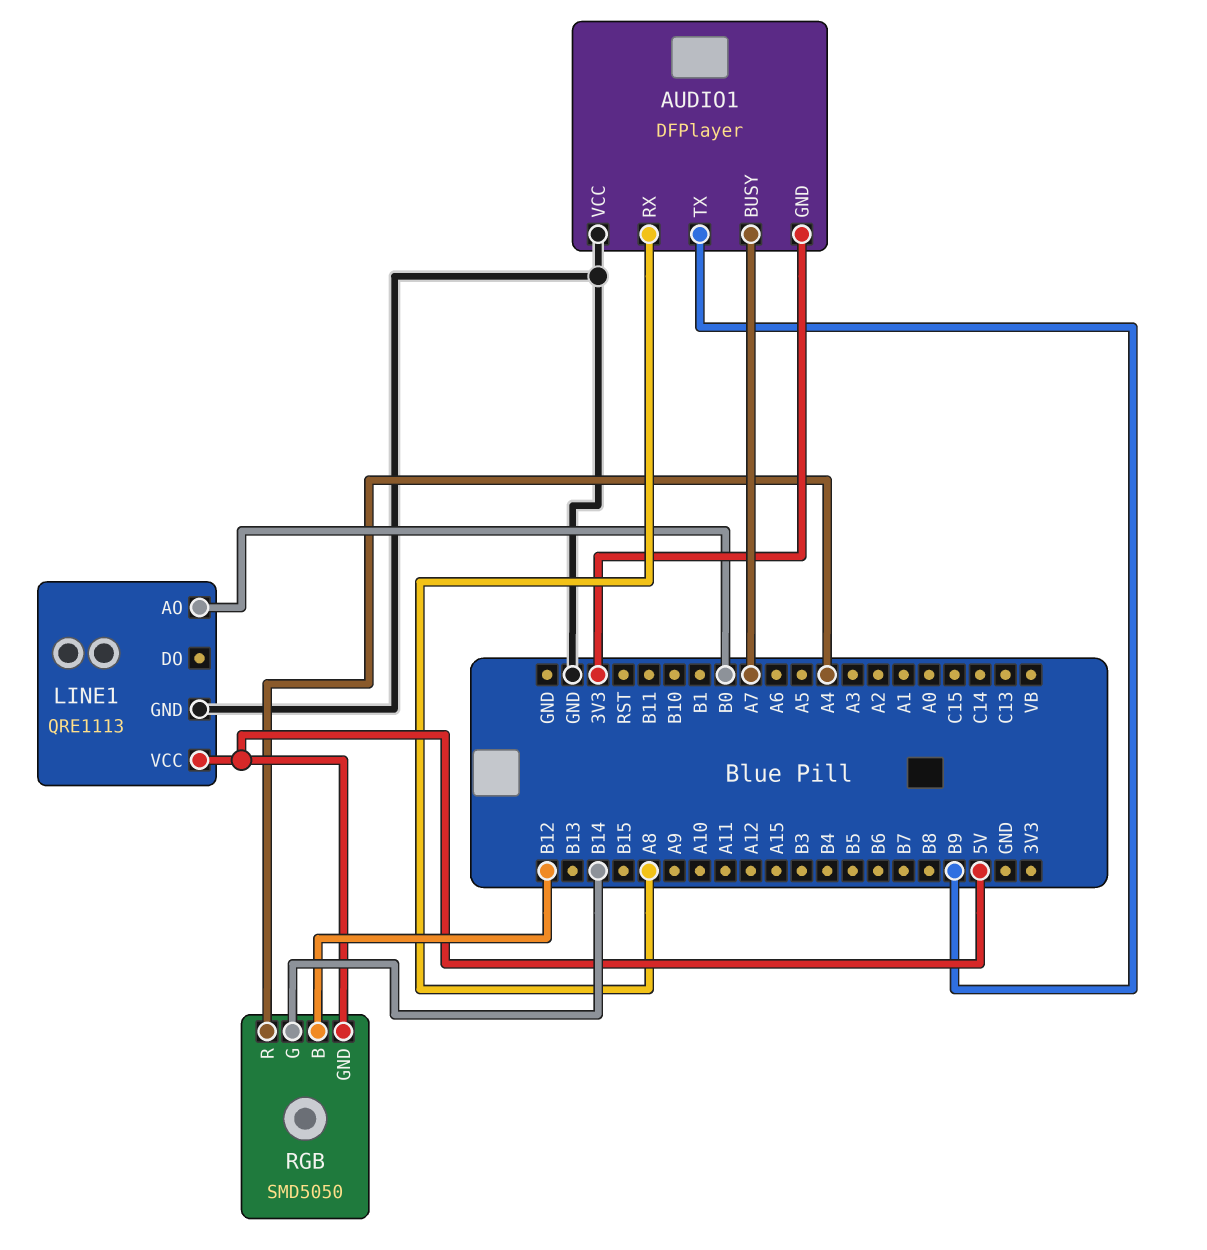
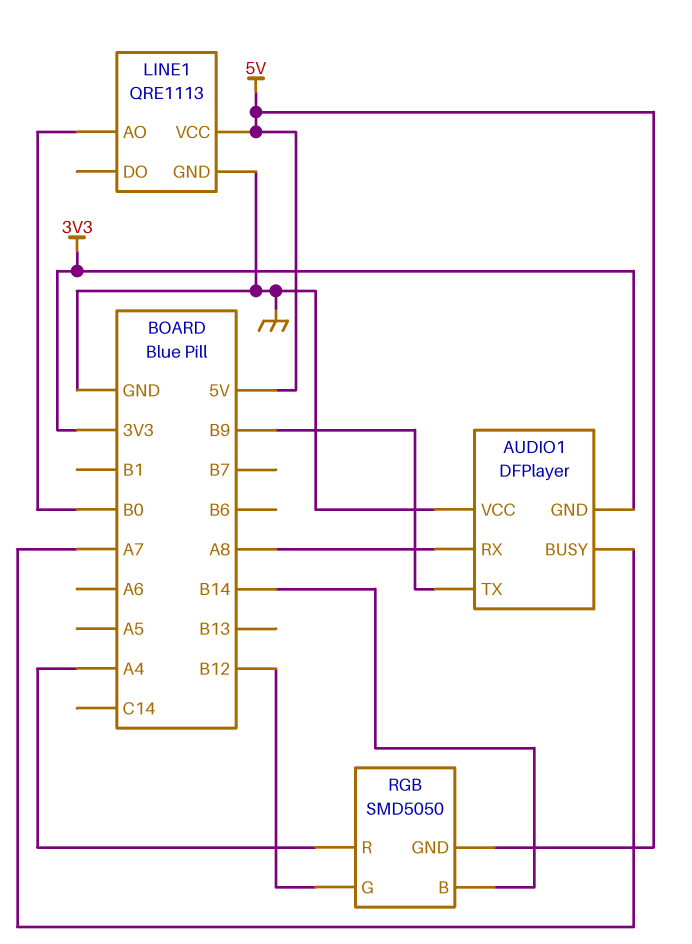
RGB pin B: B12 -> B14
RGB pin G: B14 -> B12

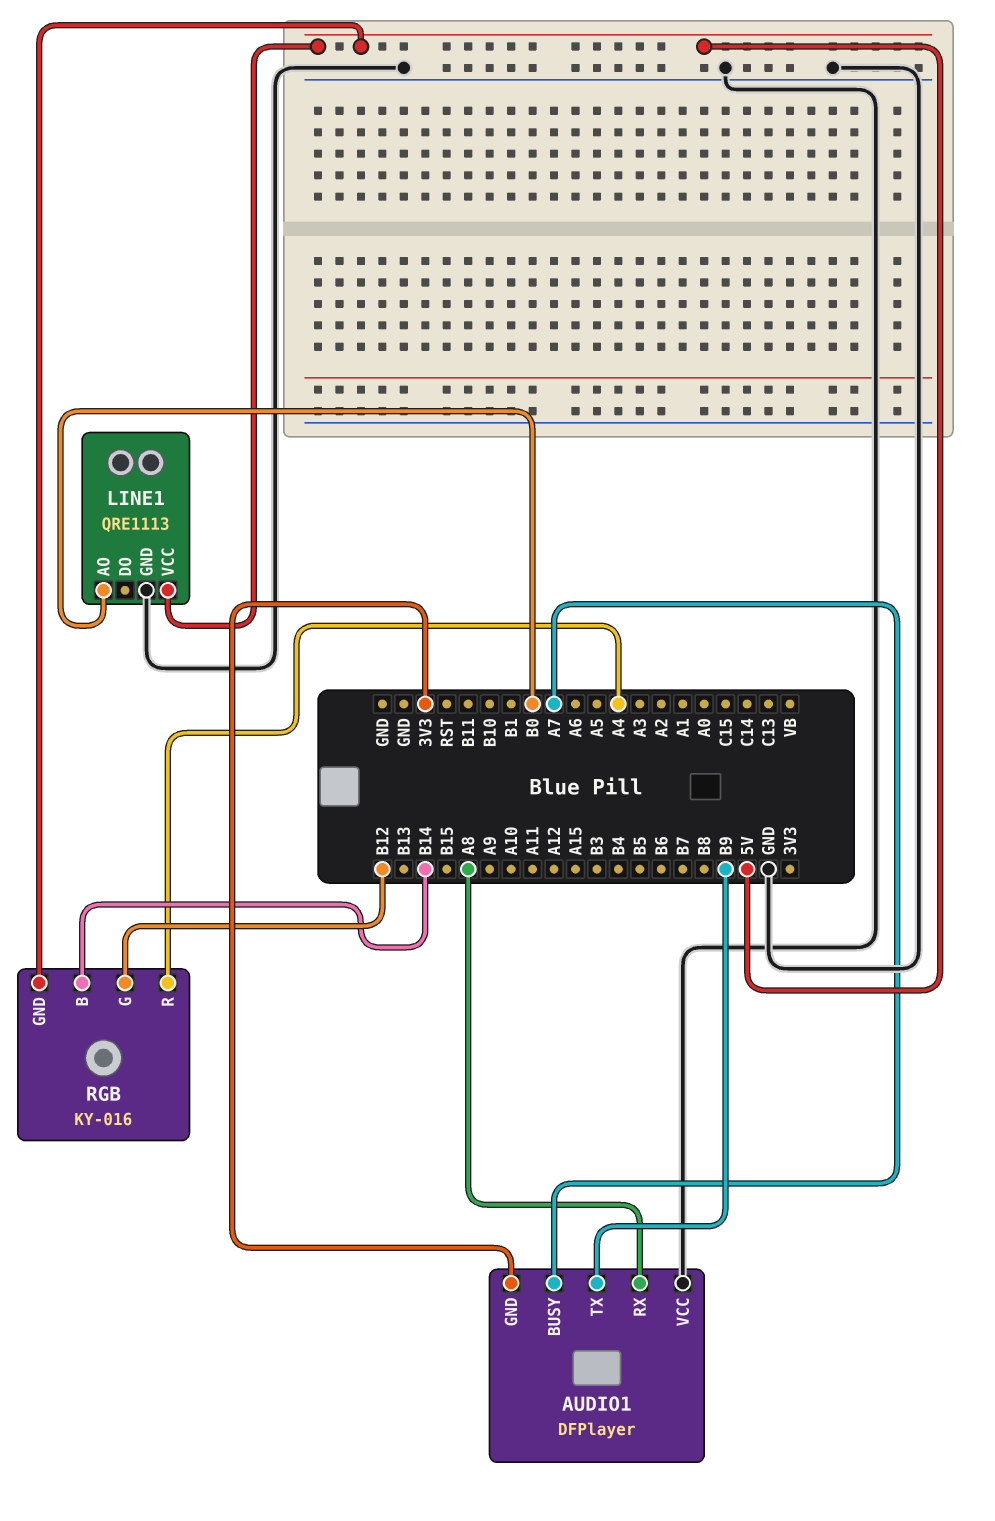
RGB: SMD5050 -> KY-016

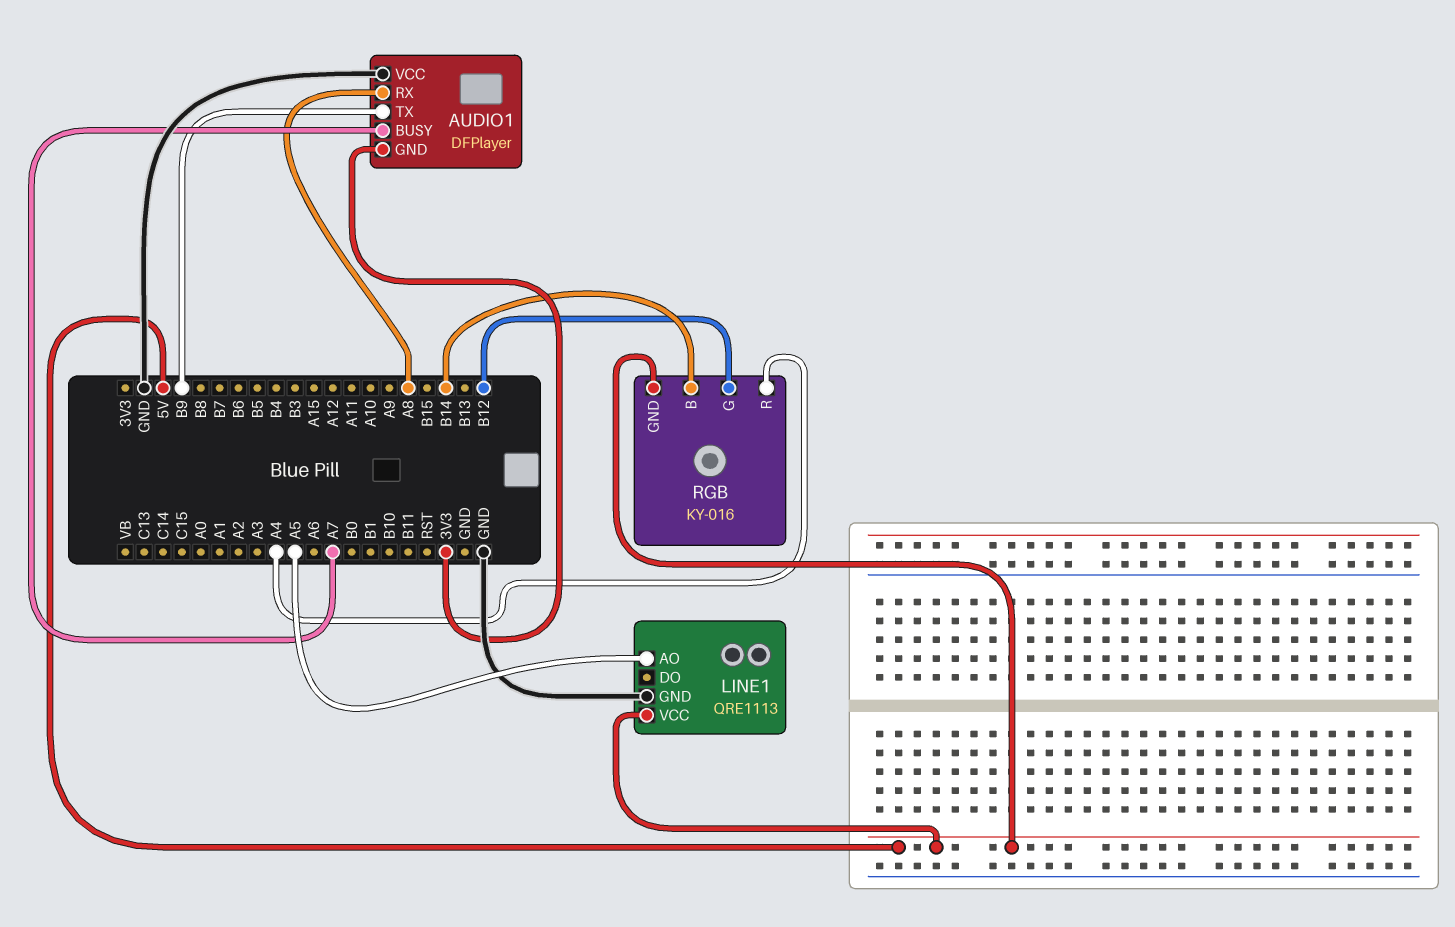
LINE1 pin AO: B0 -> A5

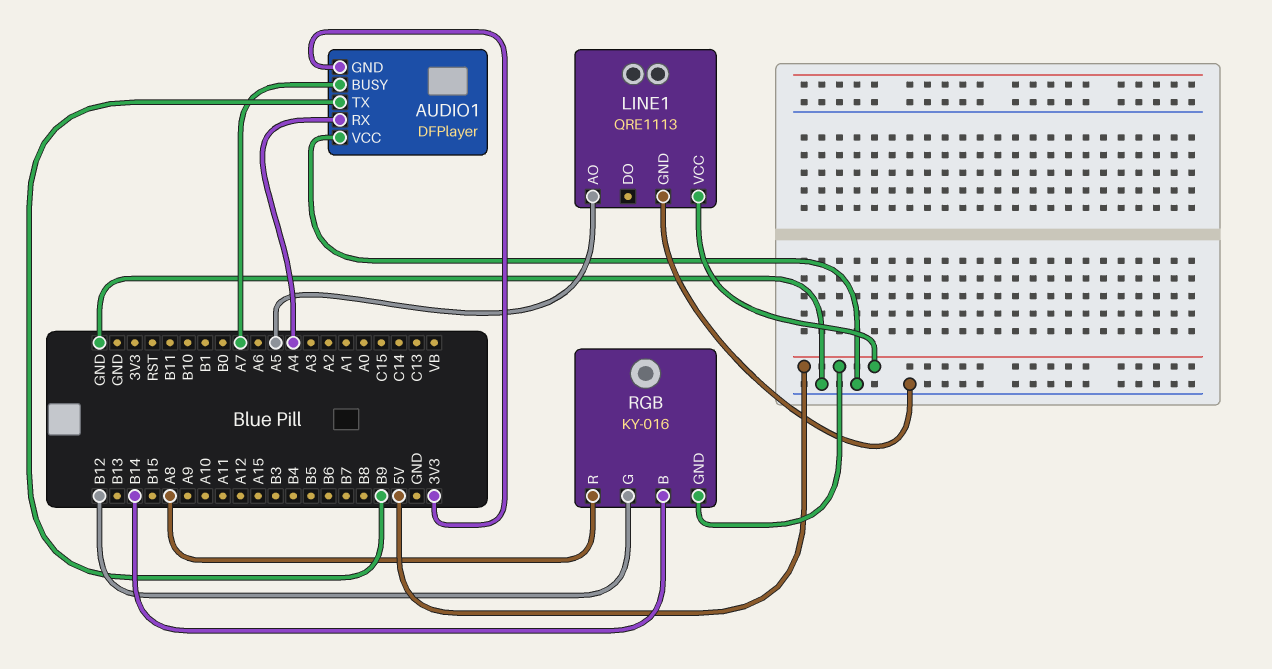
AUDIO1 pin RX: A8 -> A4
RGB pin R: A4 -> A8

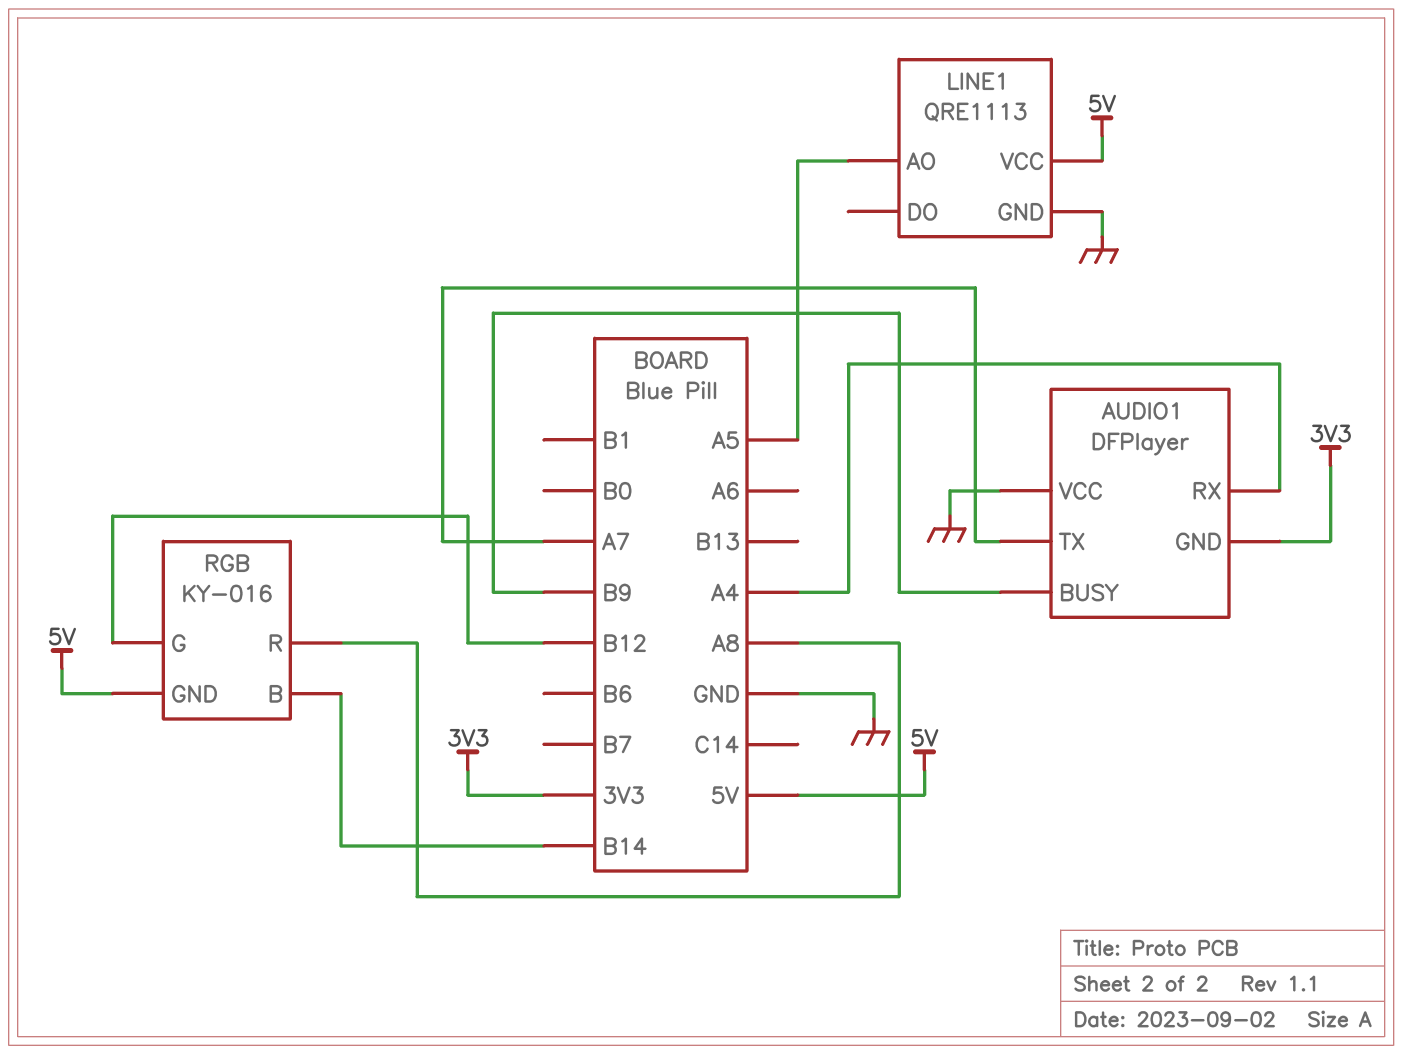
AUDIO1 pin BUSY: A7 -> B9
AUDIO1 pin TX: B9 -> A7

